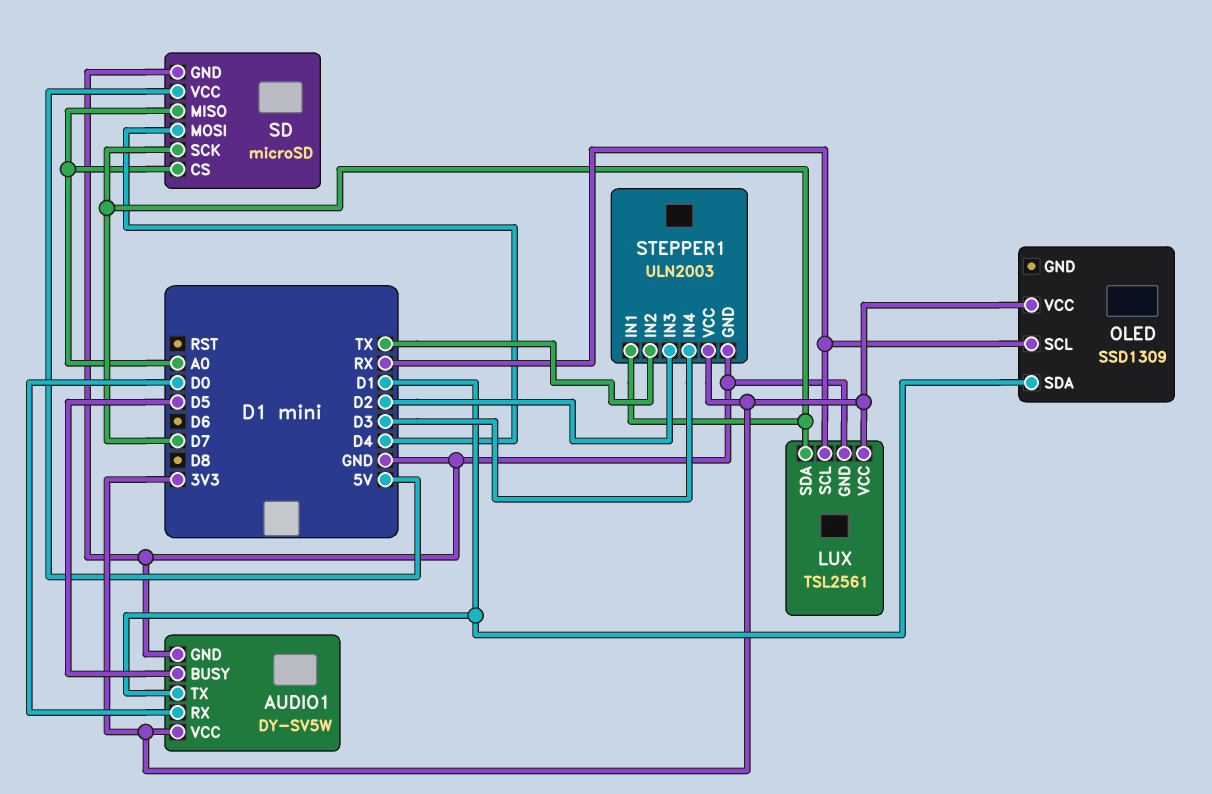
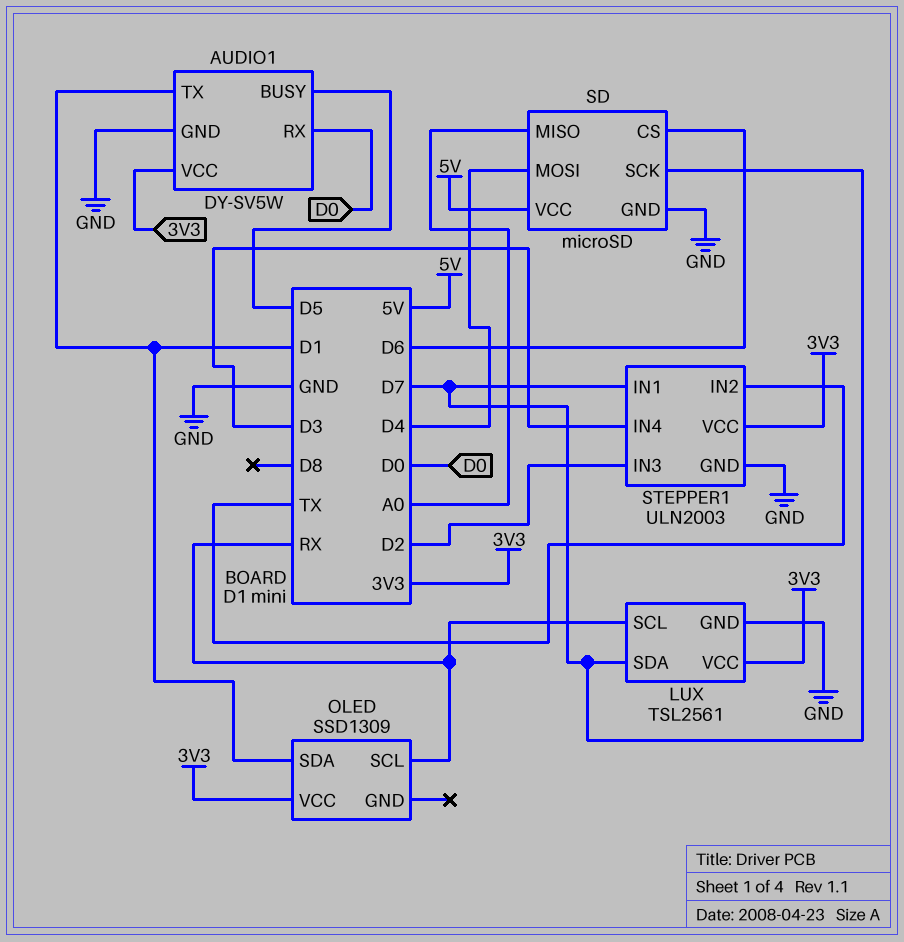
SD pin CS: A0 -> D6

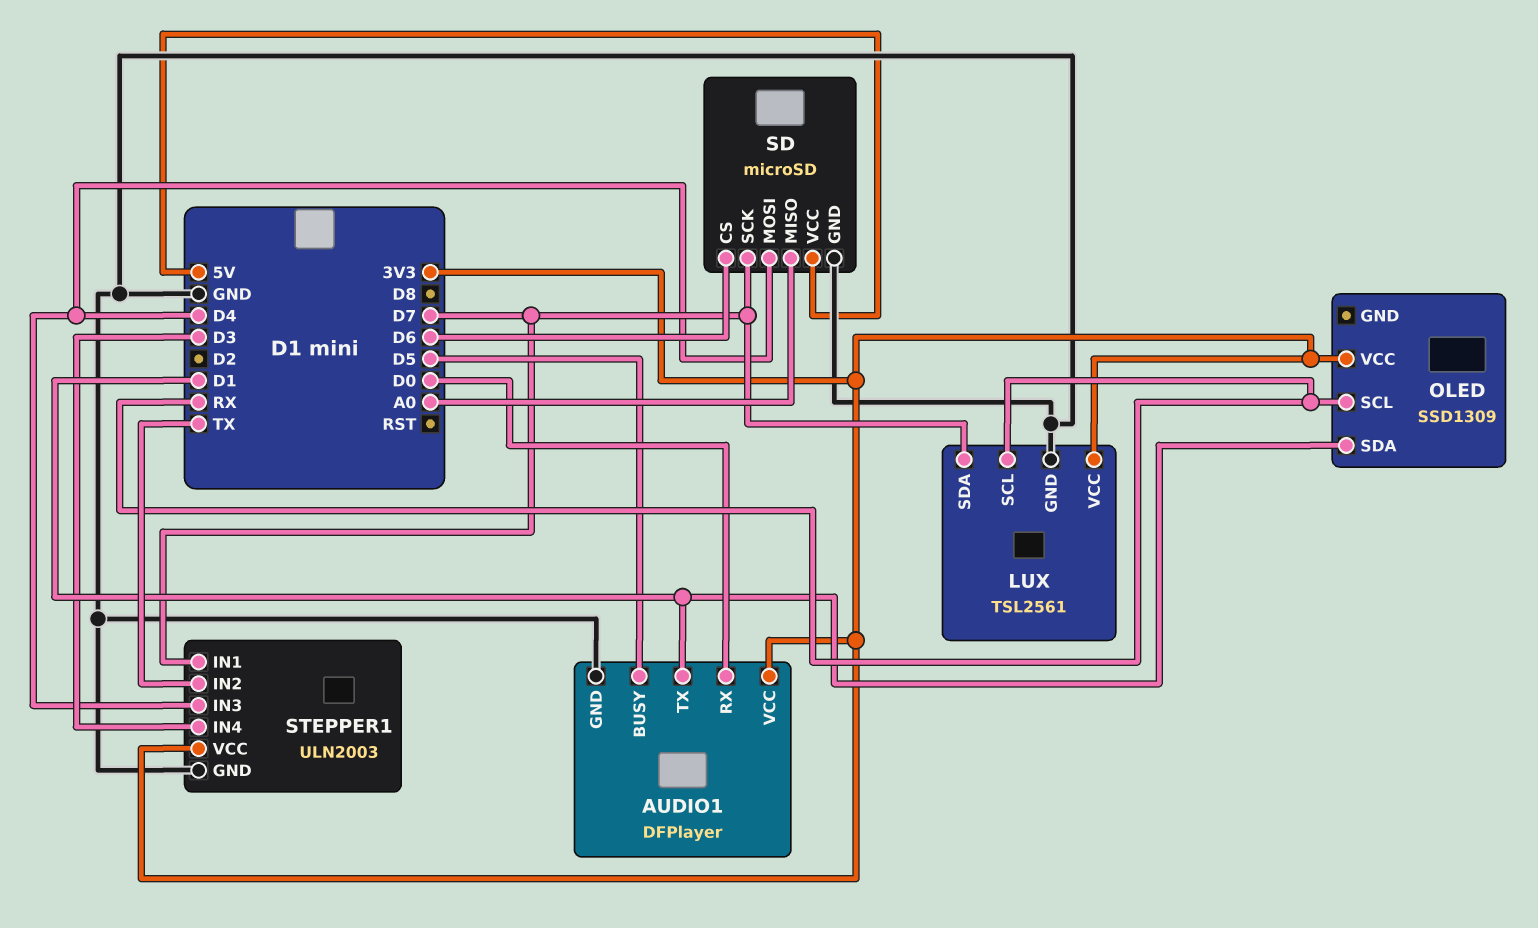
AUDIO1: DY-SV5W -> DFPlayer
STEPPER1 pin IN3: D2 -> D4

